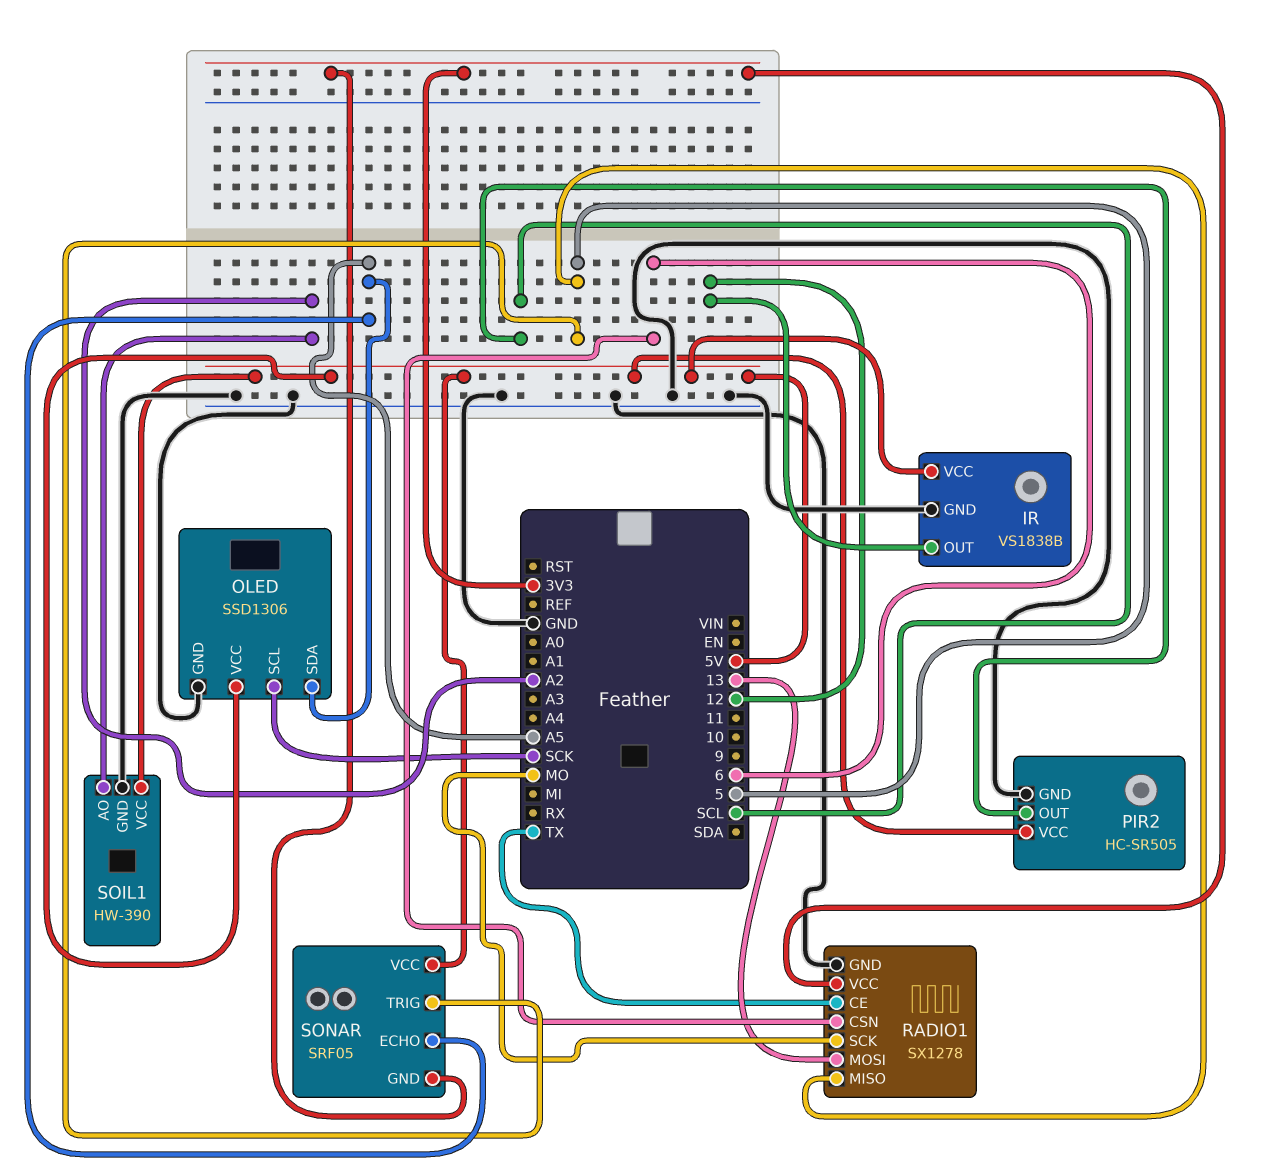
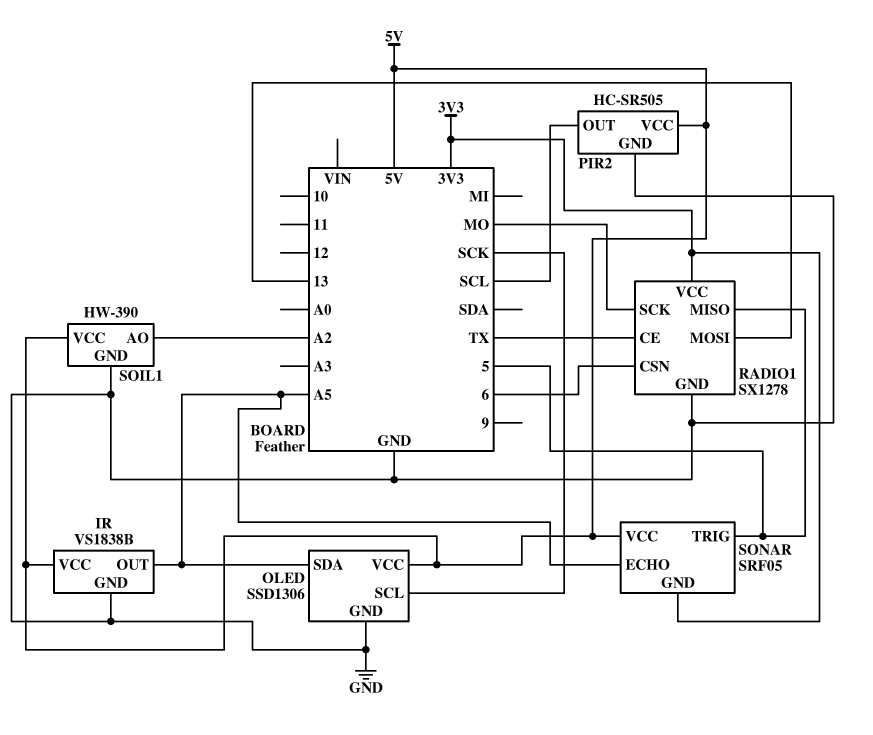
IR pin OUT: 12 -> A5

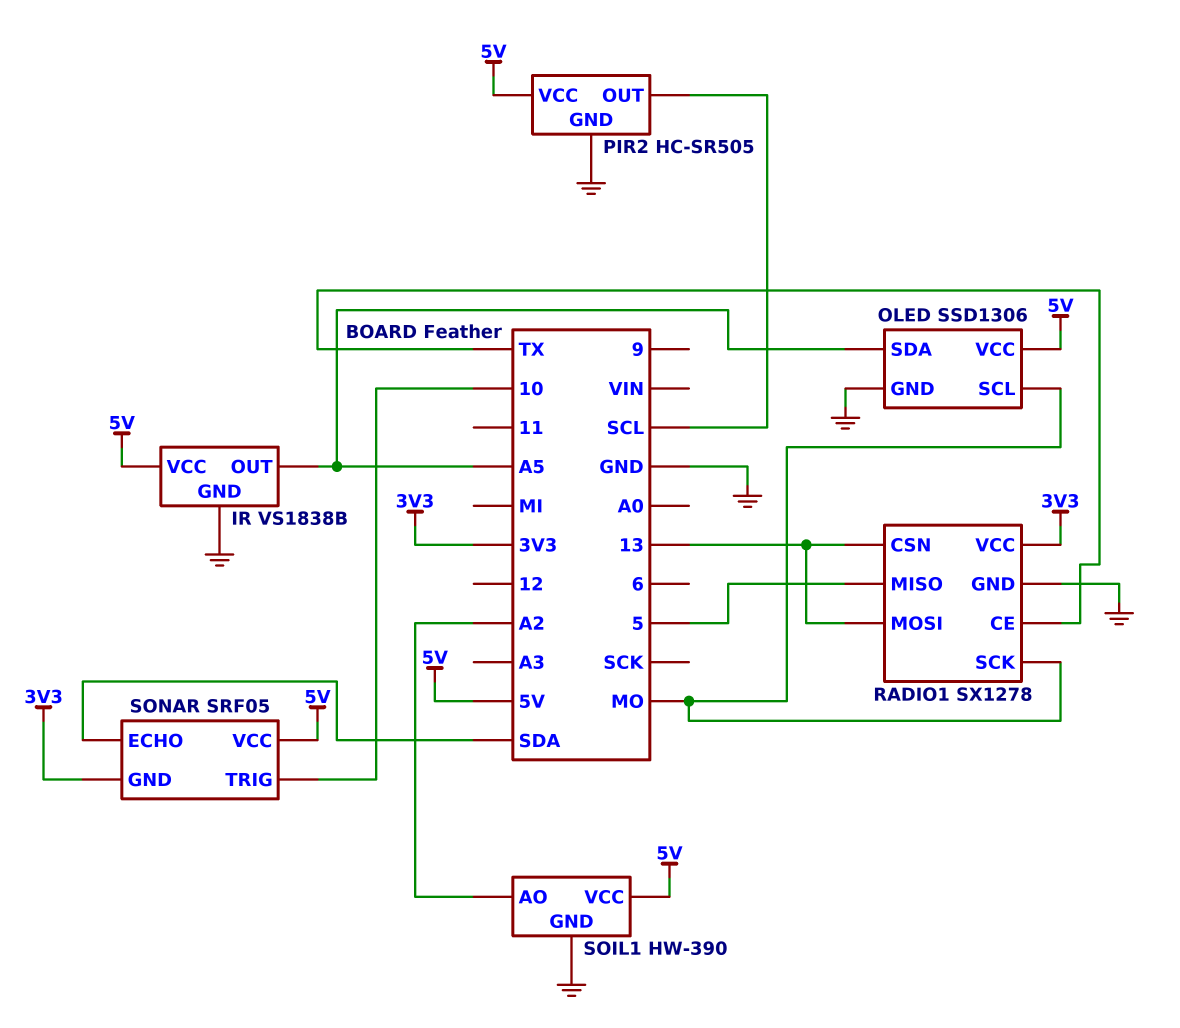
OLED pin SCL: SCK -> MO
RADIO1 pin CSN: 6 -> 13
SONAR pin ECHO: A5 -> SDA
SONAR pin TRIG: 5 -> 10

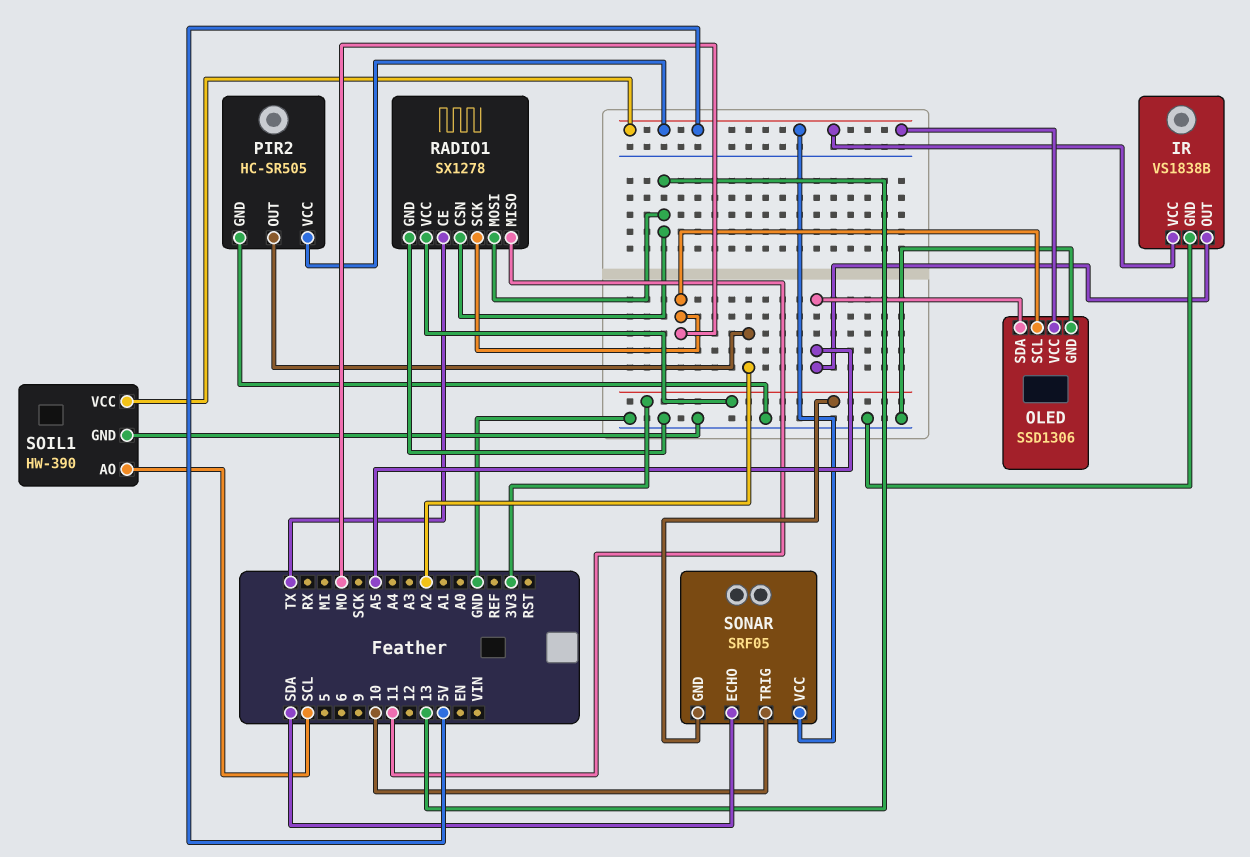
PIR2 pin OUT: SCL -> A2
RADIO1 pin MISO: 5 -> 11
SOIL1 pin AO: A2 -> SCL

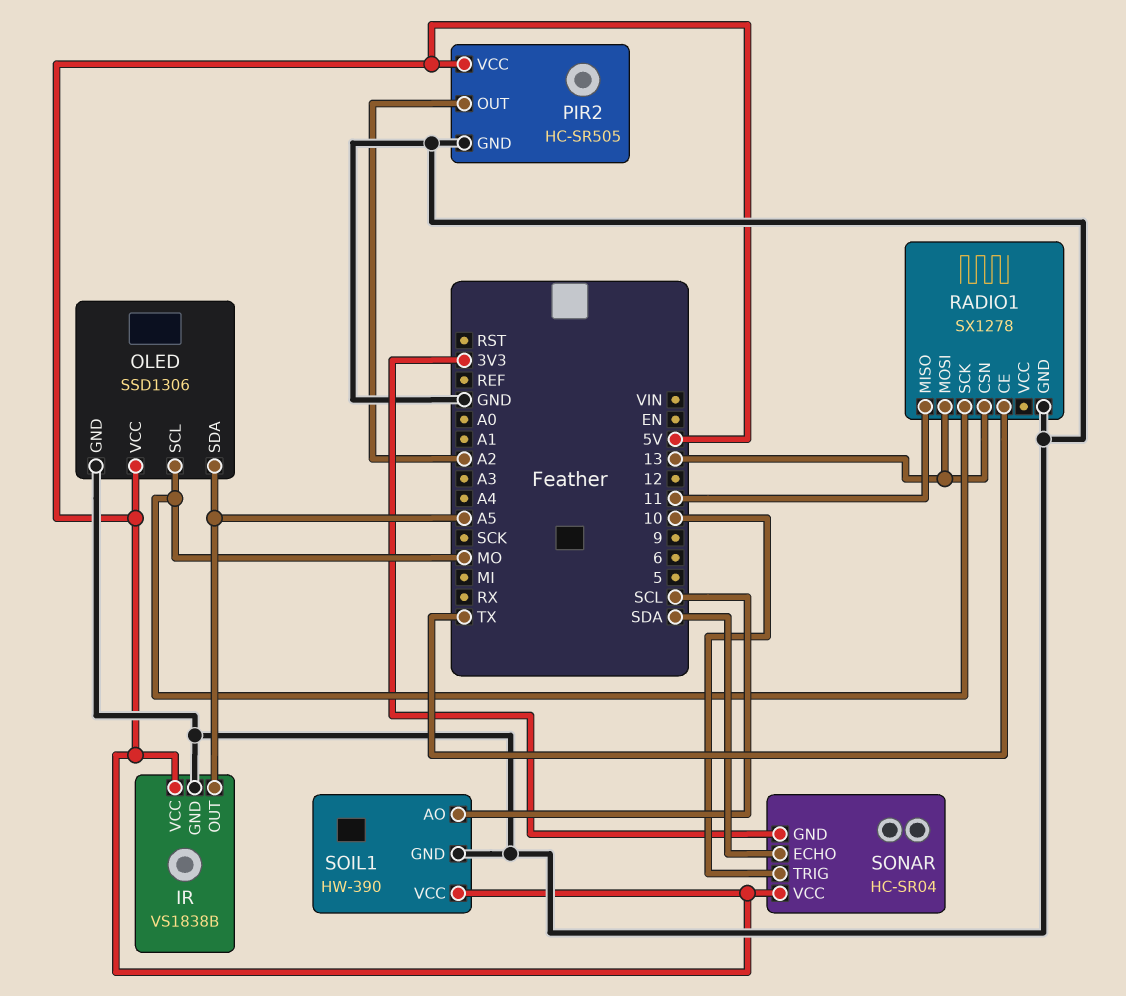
RADIO1 pin VCC: 3V3 -> none
SONAR: SRF05 -> HC-SR04

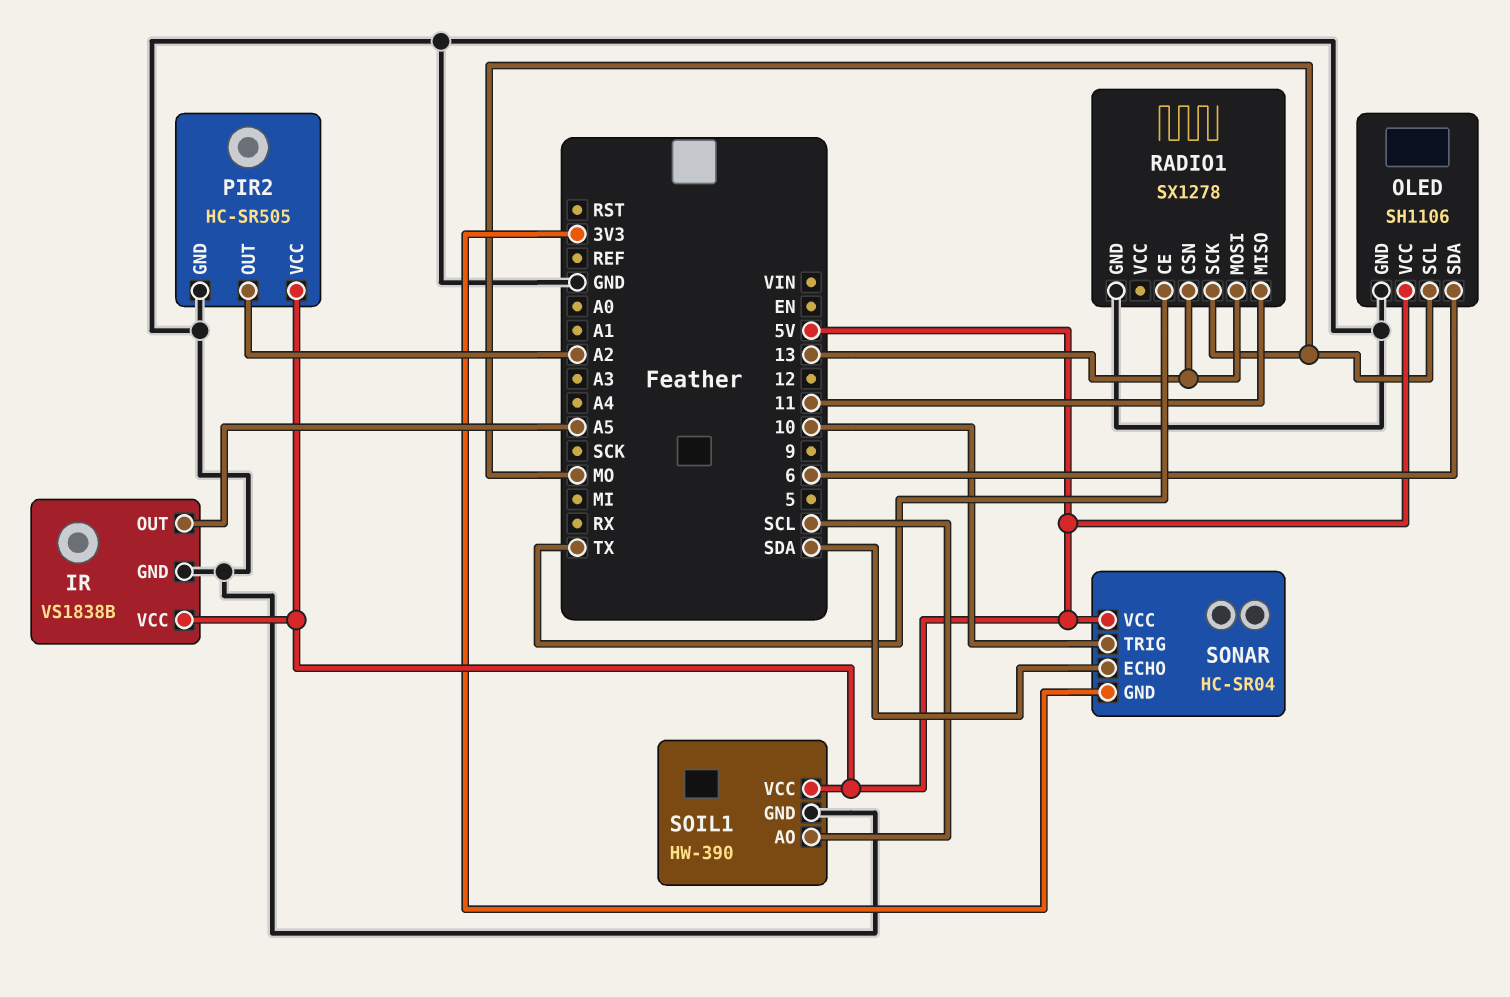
OLED: SSD1306 -> SH1106
OLED pin SDA: A5 -> 6

